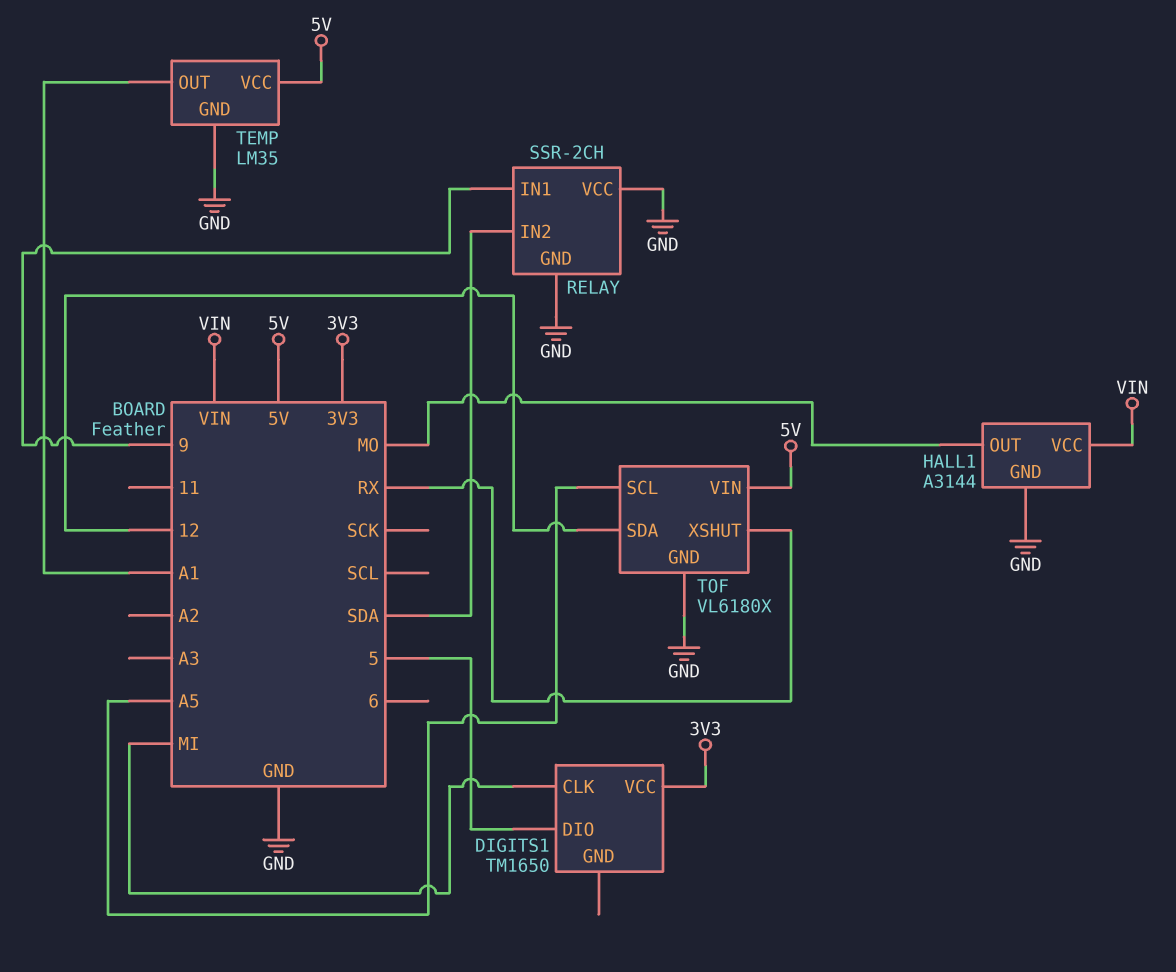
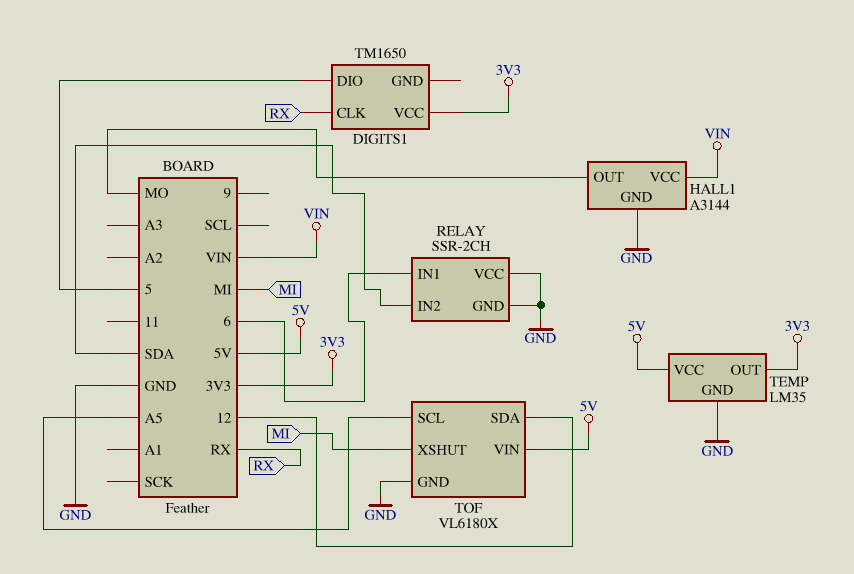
DIGITS1 pin CLK: MI -> RX
RELAY pin IN1: 9 -> 6
TEMP pin OUT: A1 -> 3V3
TOF pin XSHUT: RX -> MI

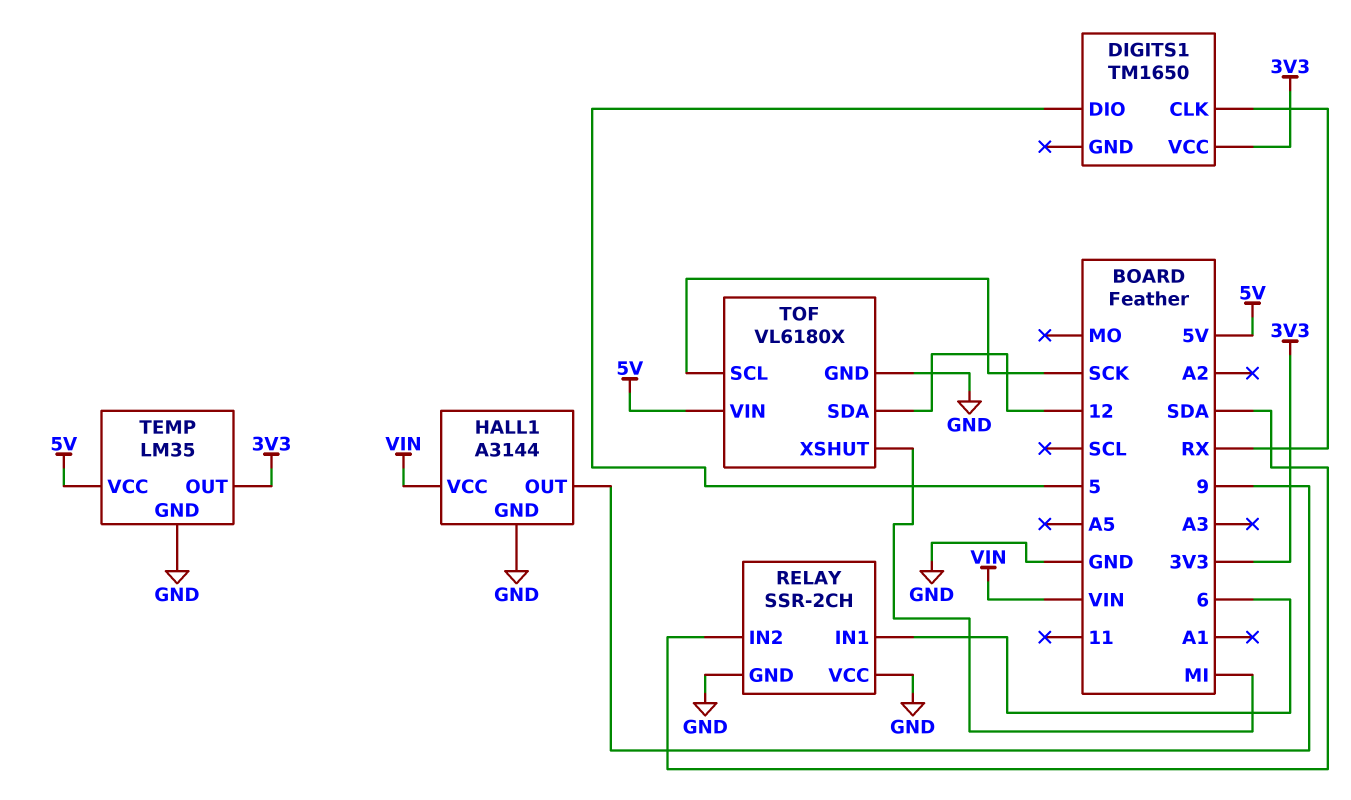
HALL1 pin OUT: MO -> 9
TOF pin SCL: A5 -> SCK

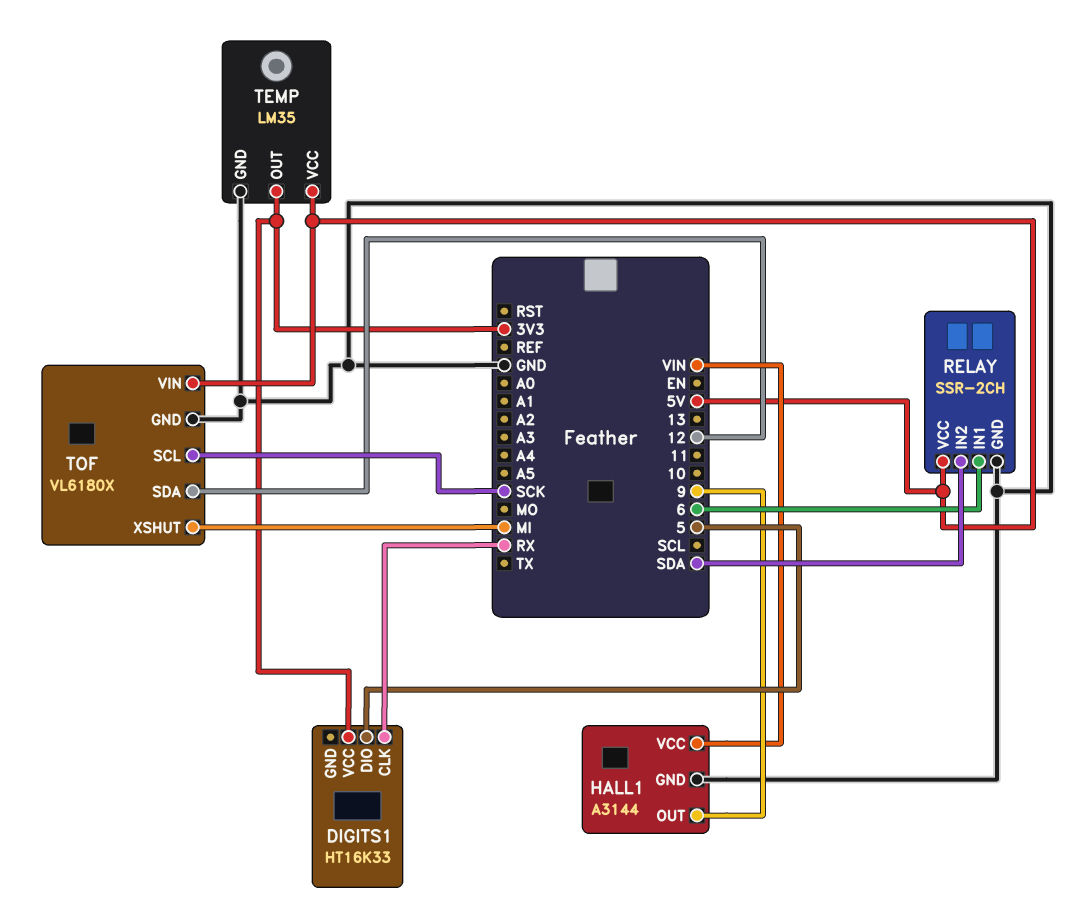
DIGITS1: TM1650 -> HT16K33
RELAY pin VCC: GND -> 5V

